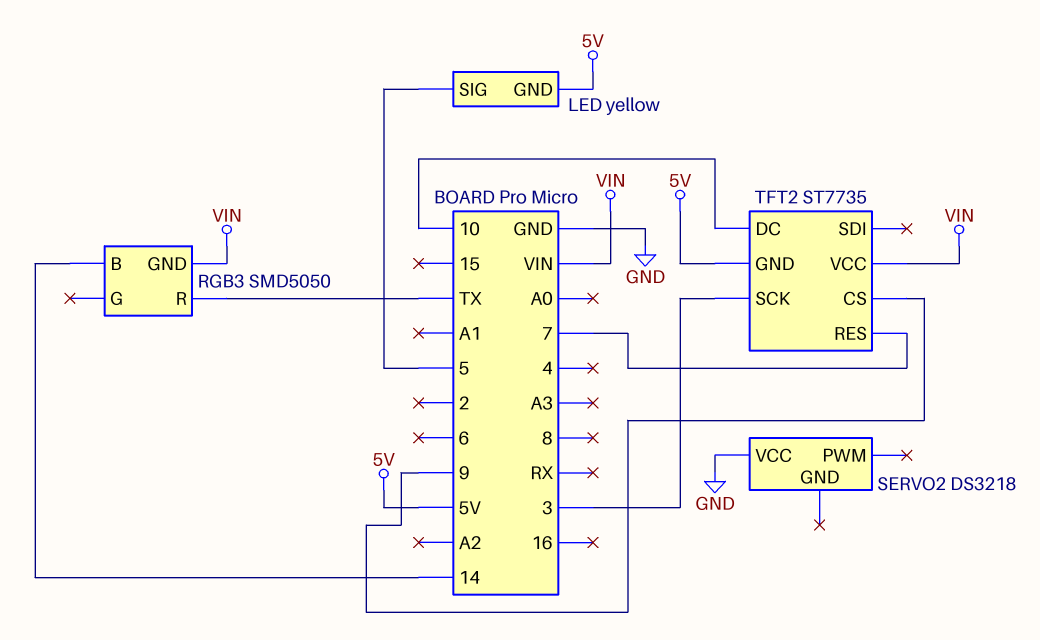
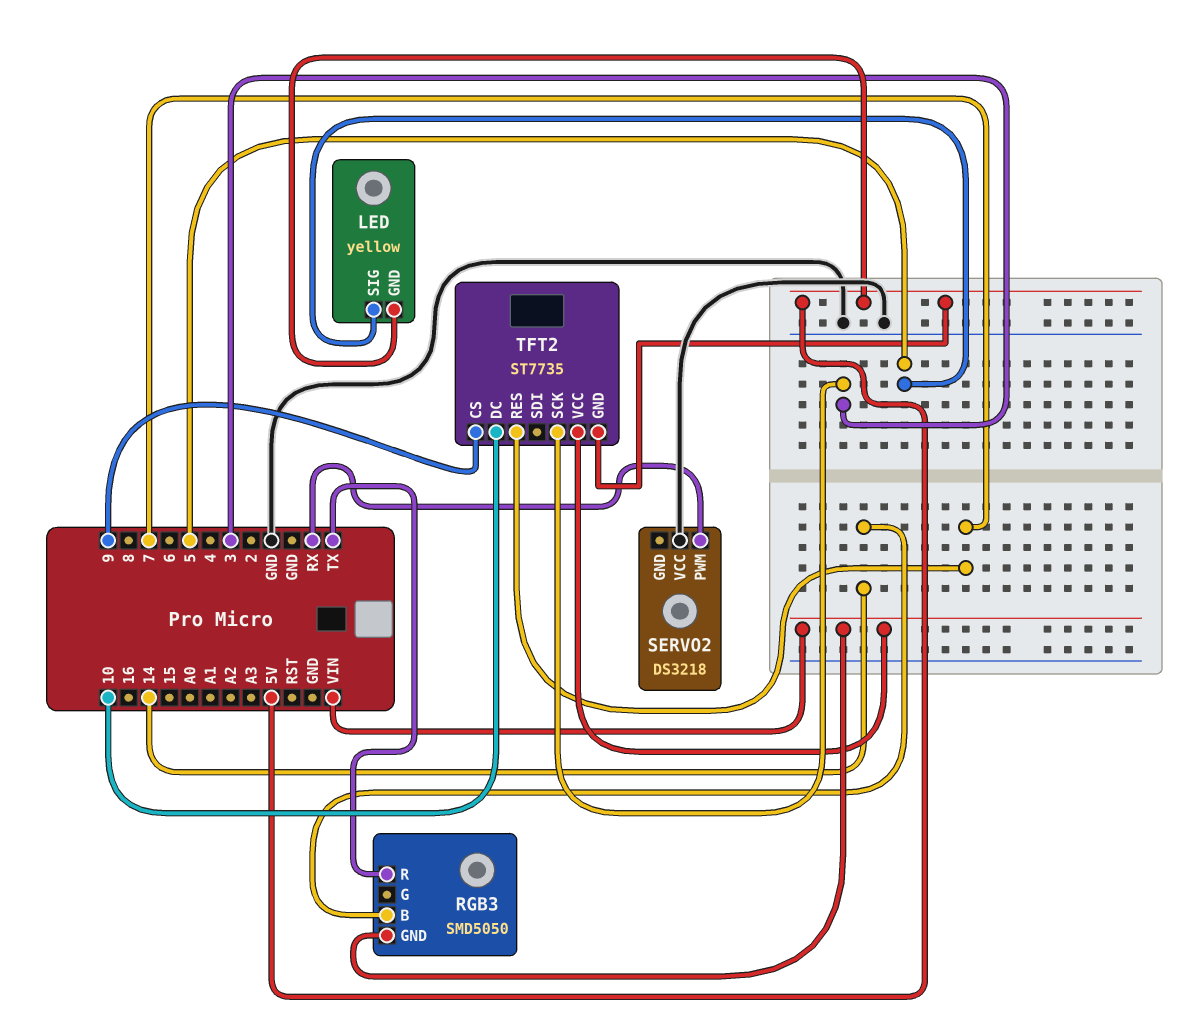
SERVO2 pin PWM: none -> RX

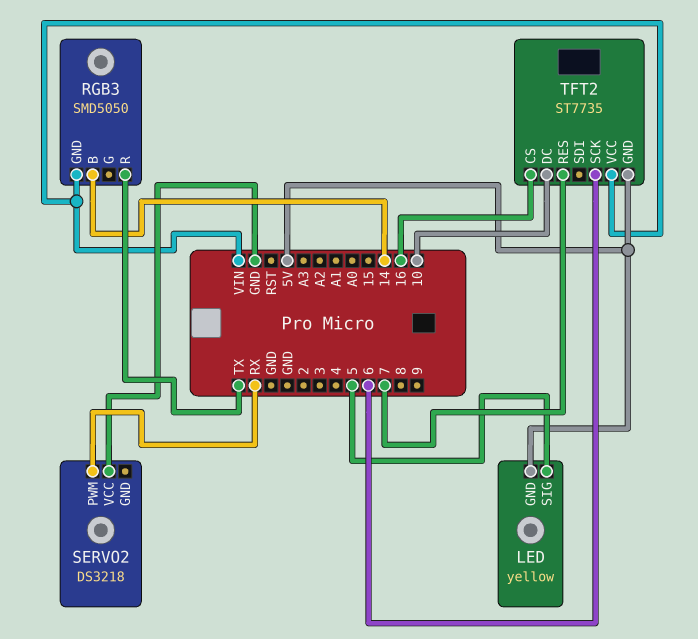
TFT2 pin CS: 9 -> 16
TFT2 pin SCK: 3 -> 6

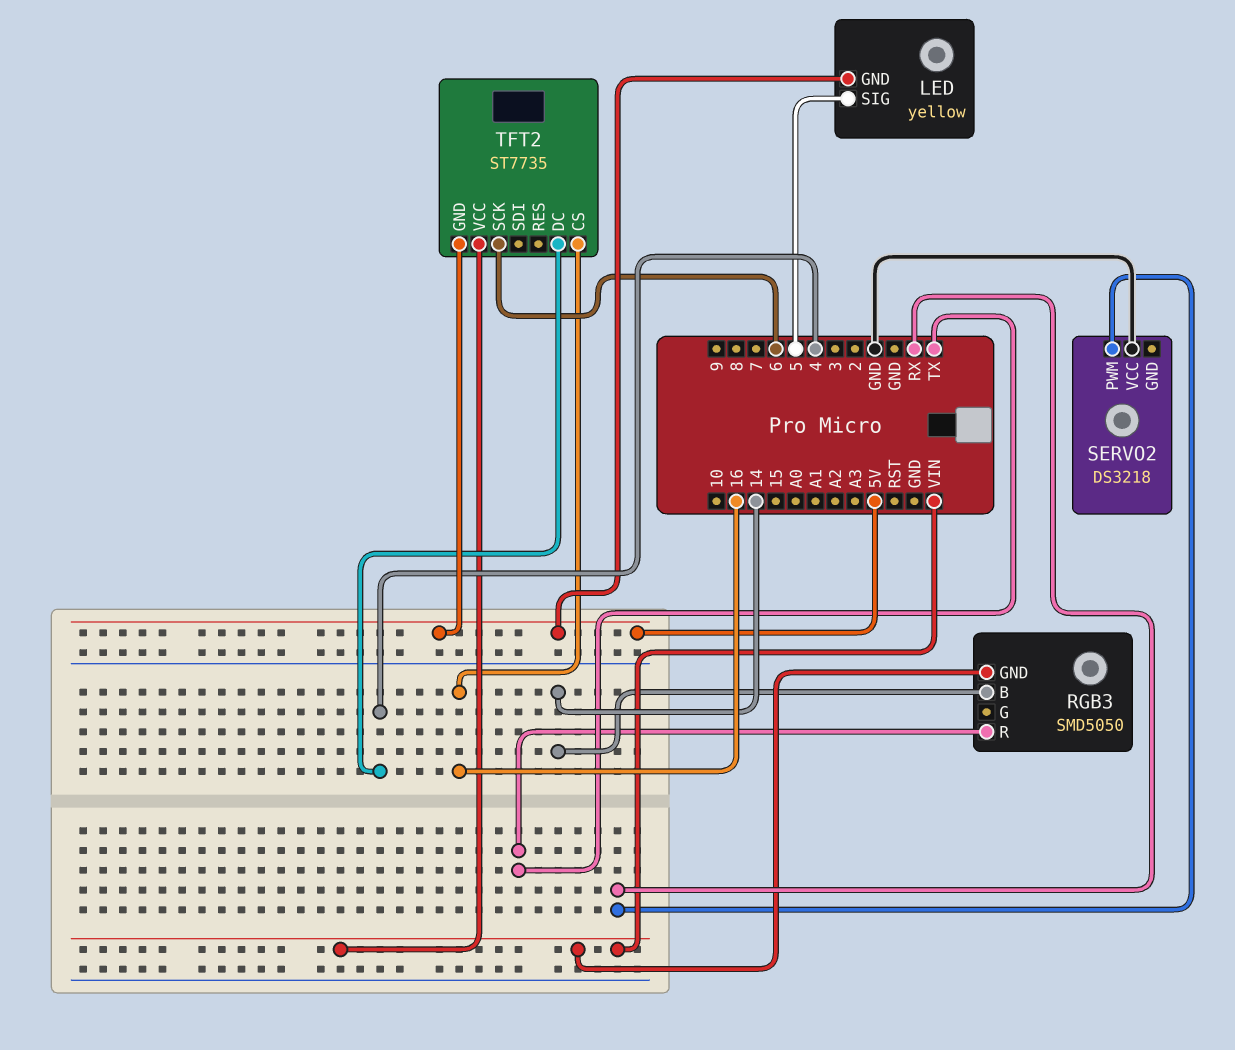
TFT2 pin DC: 10 -> 4
TFT2 pin RES: 7 -> none

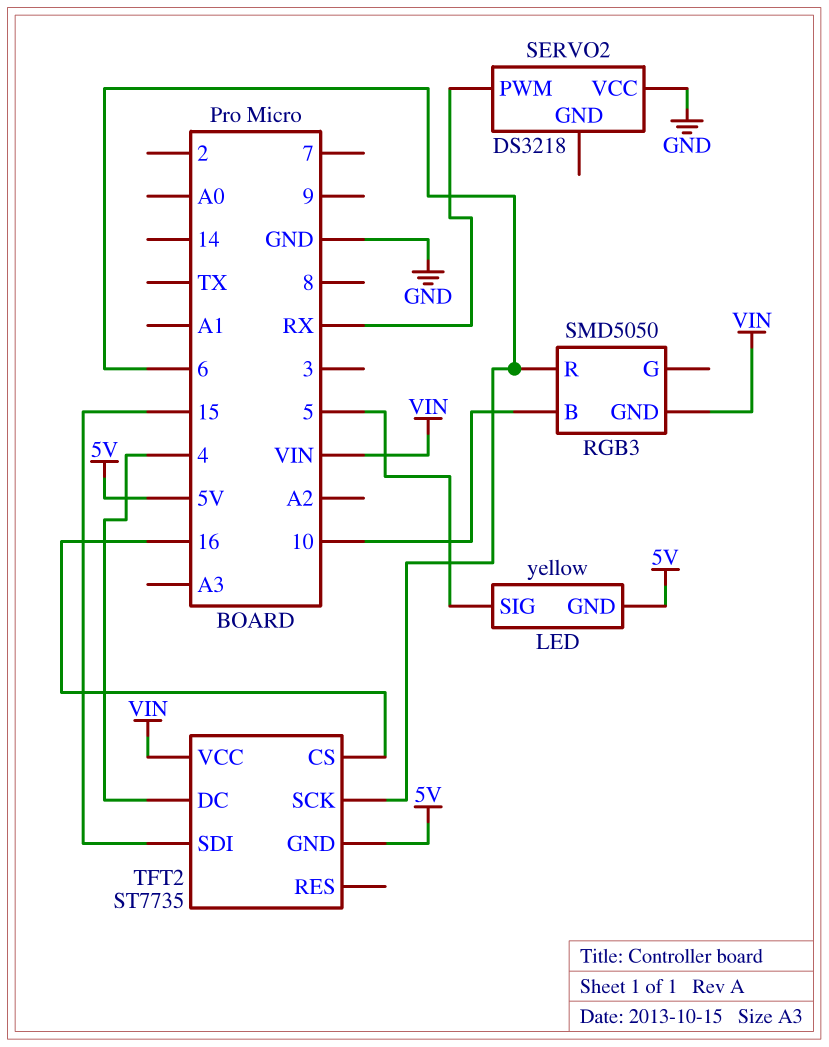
RGB3 pin B: 14 -> 10
RGB3 pin R: TX -> 6
TFT2 pin SDI: none -> 15

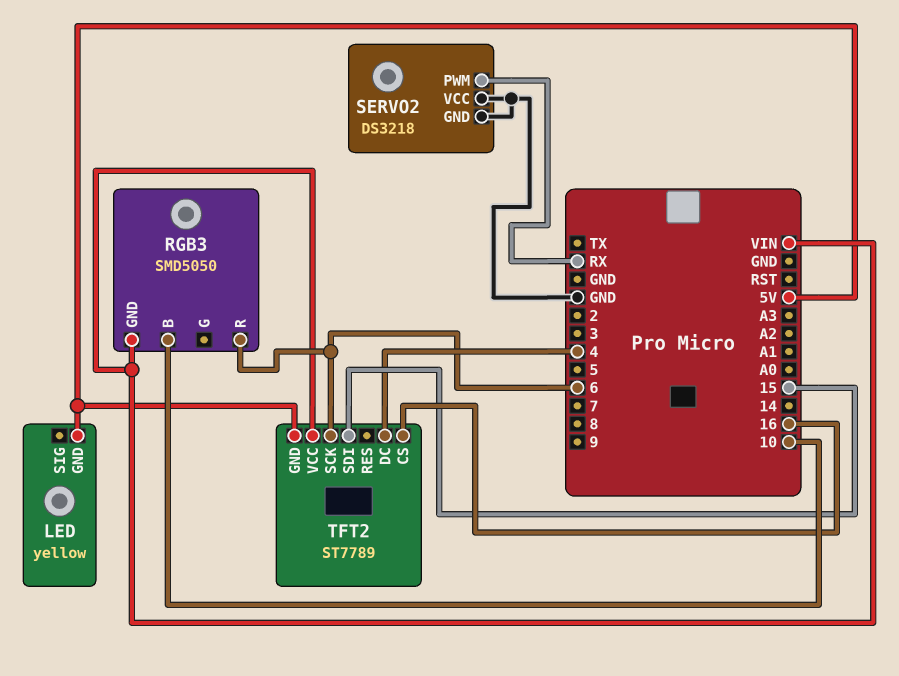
LED pin SIG: 5 -> none
SERVO2 pin GND: none -> GND
TFT2: ST7735 -> ST7789

